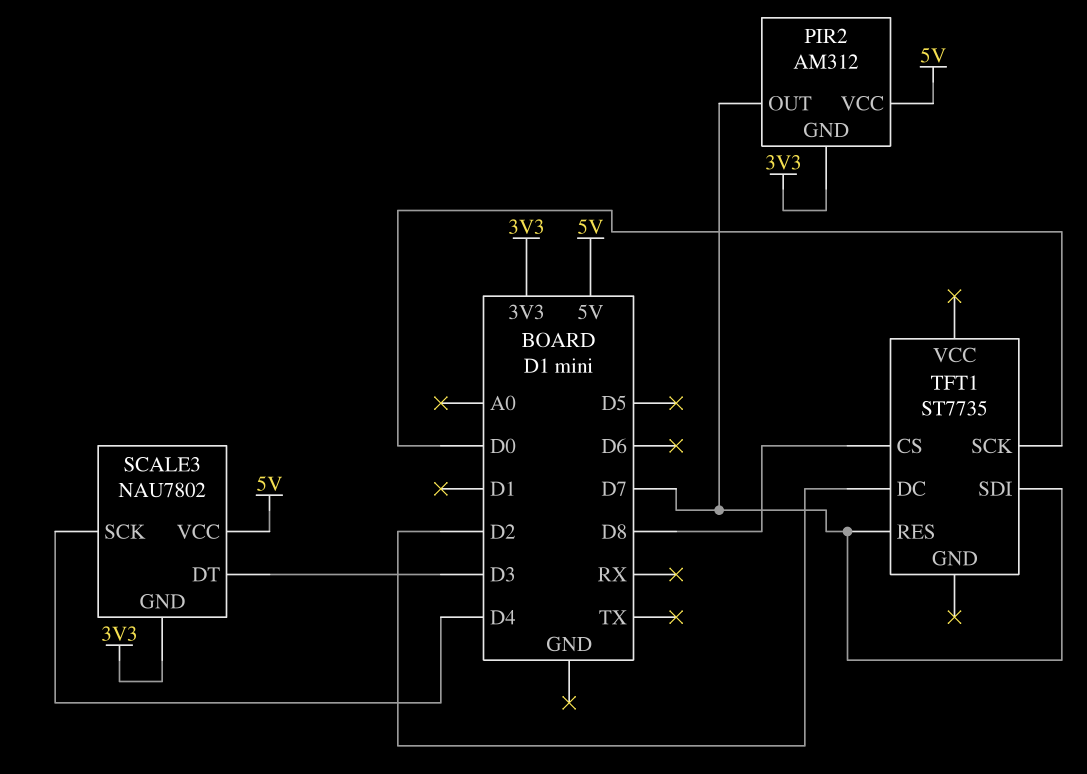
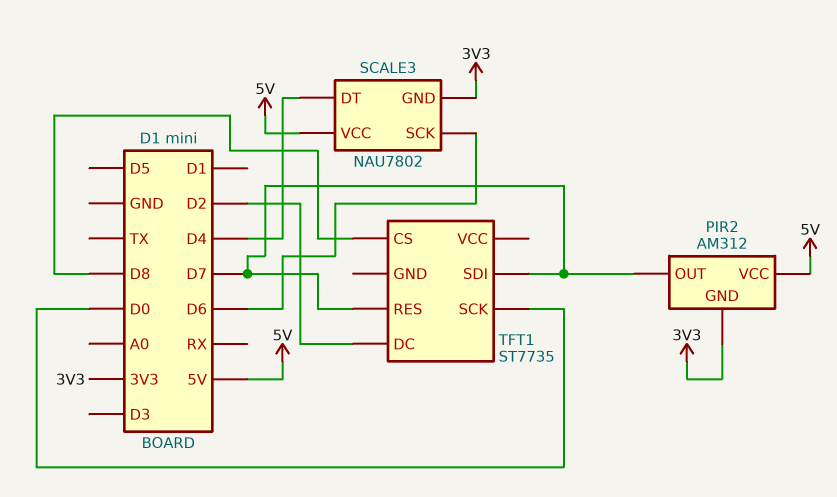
SCALE3 pin DT: D3 -> D4
SCALE3 pin SCK: D4 -> D6

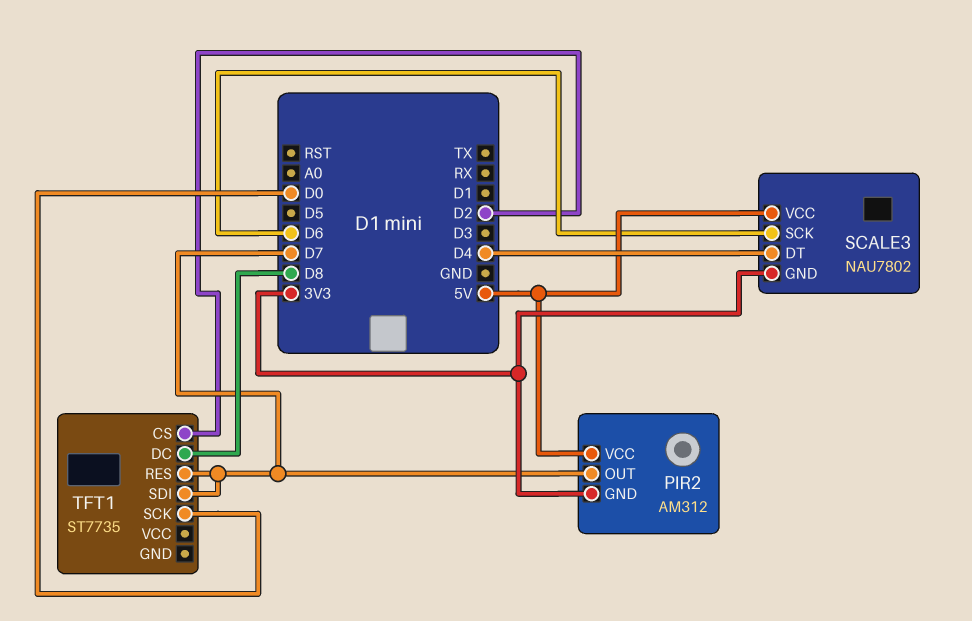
TFT1 pin CS: D8 -> D2
TFT1 pin DC: D2 -> D8

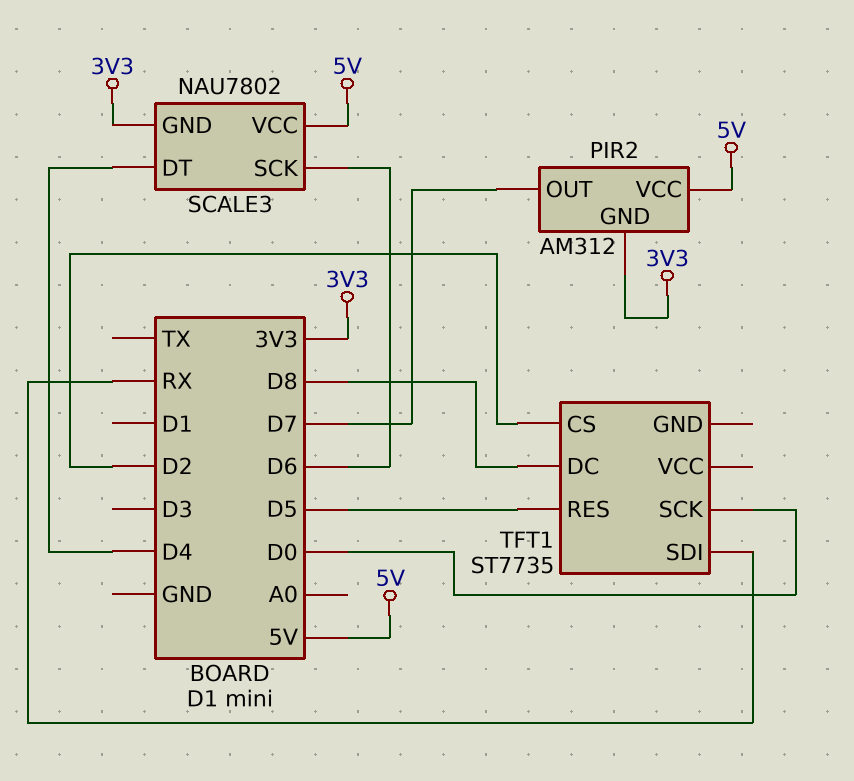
TFT1 pin RES: D7 -> D5
TFT1 pin SDI: D7 -> RX

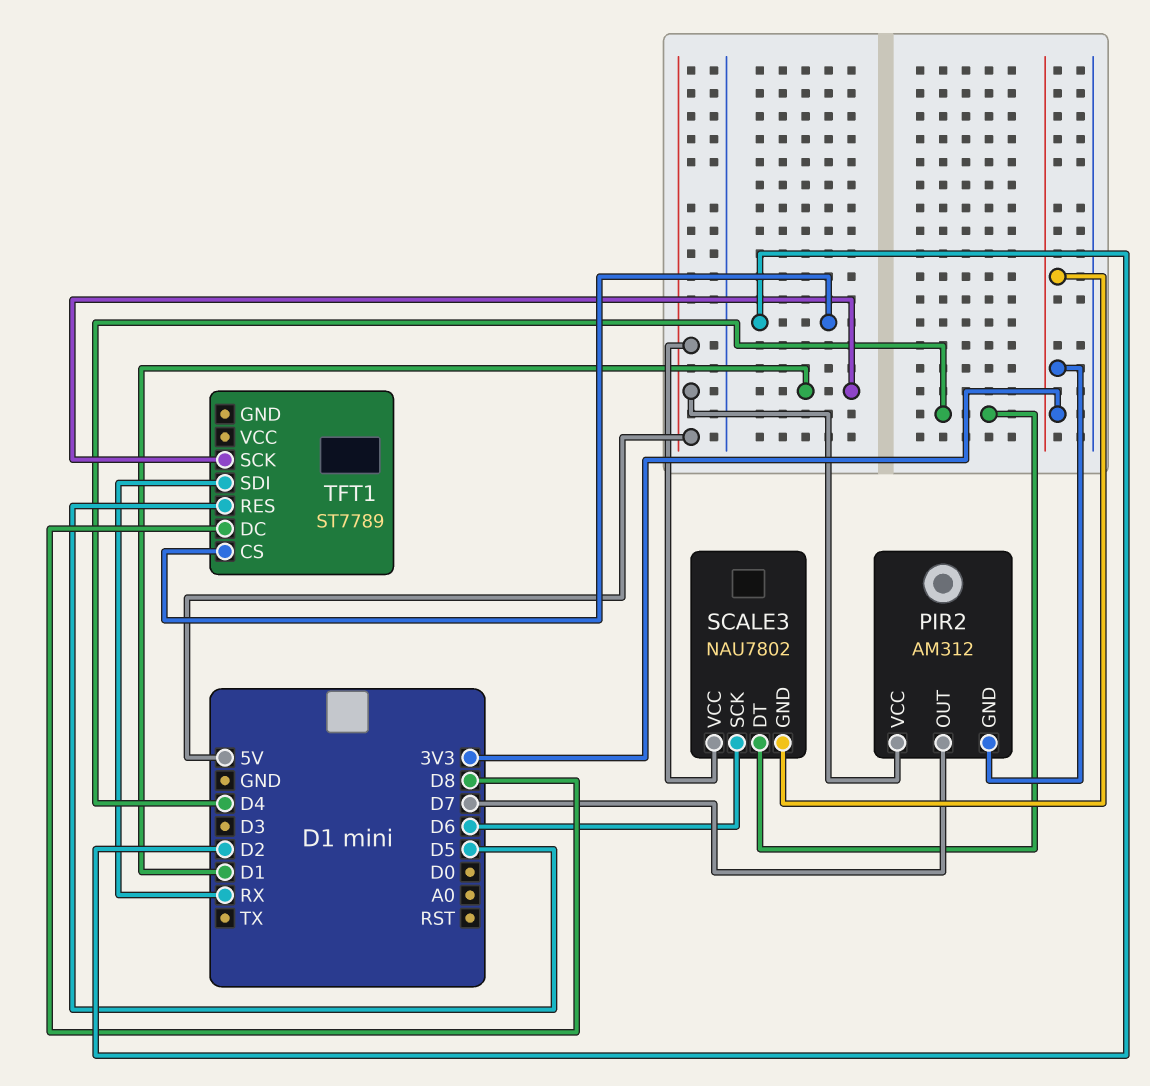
TFT1: ST7735 -> ST7789
TFT1 pin SCK: D0 -> D1

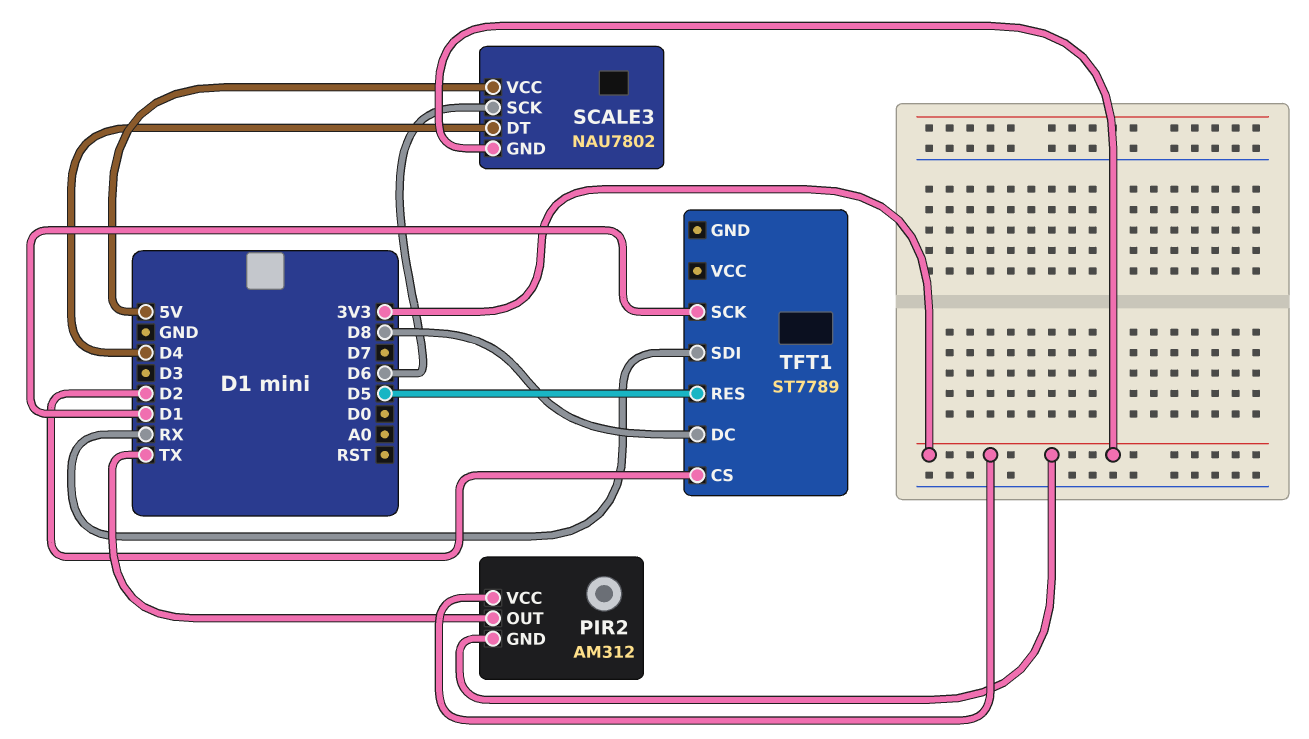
PIR2 pin OUT: D7 -> TX
PIR2 pin VCC: 5V -> 3V3

